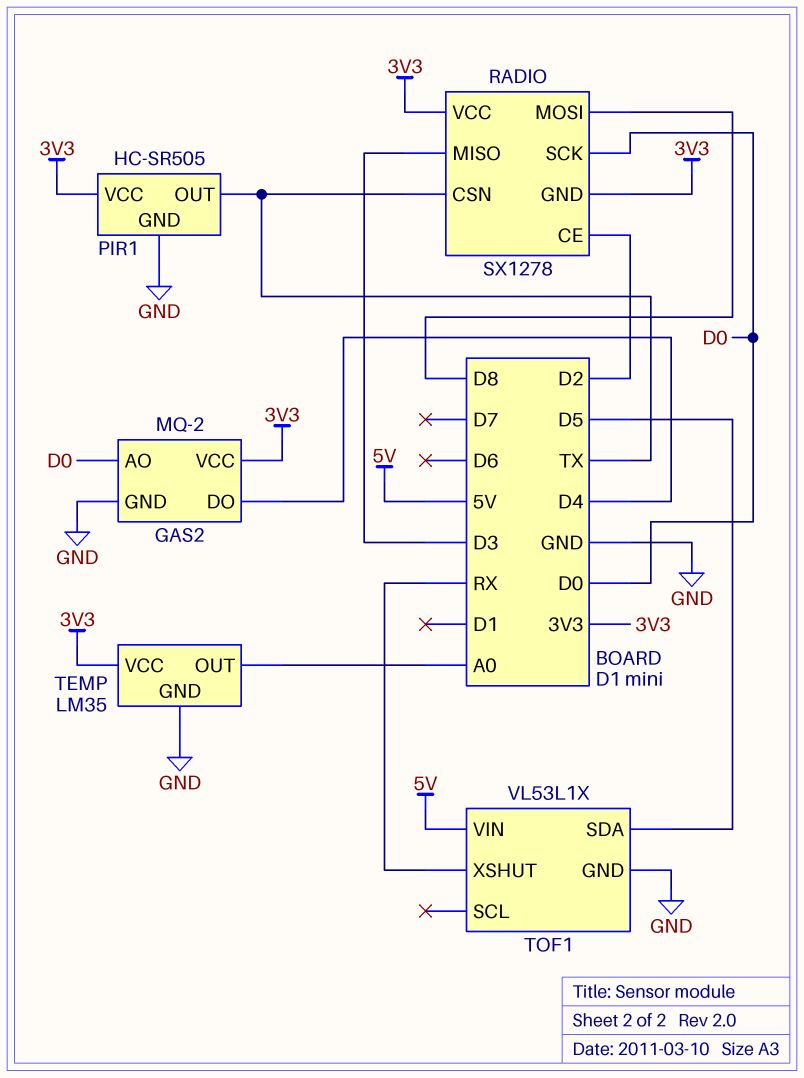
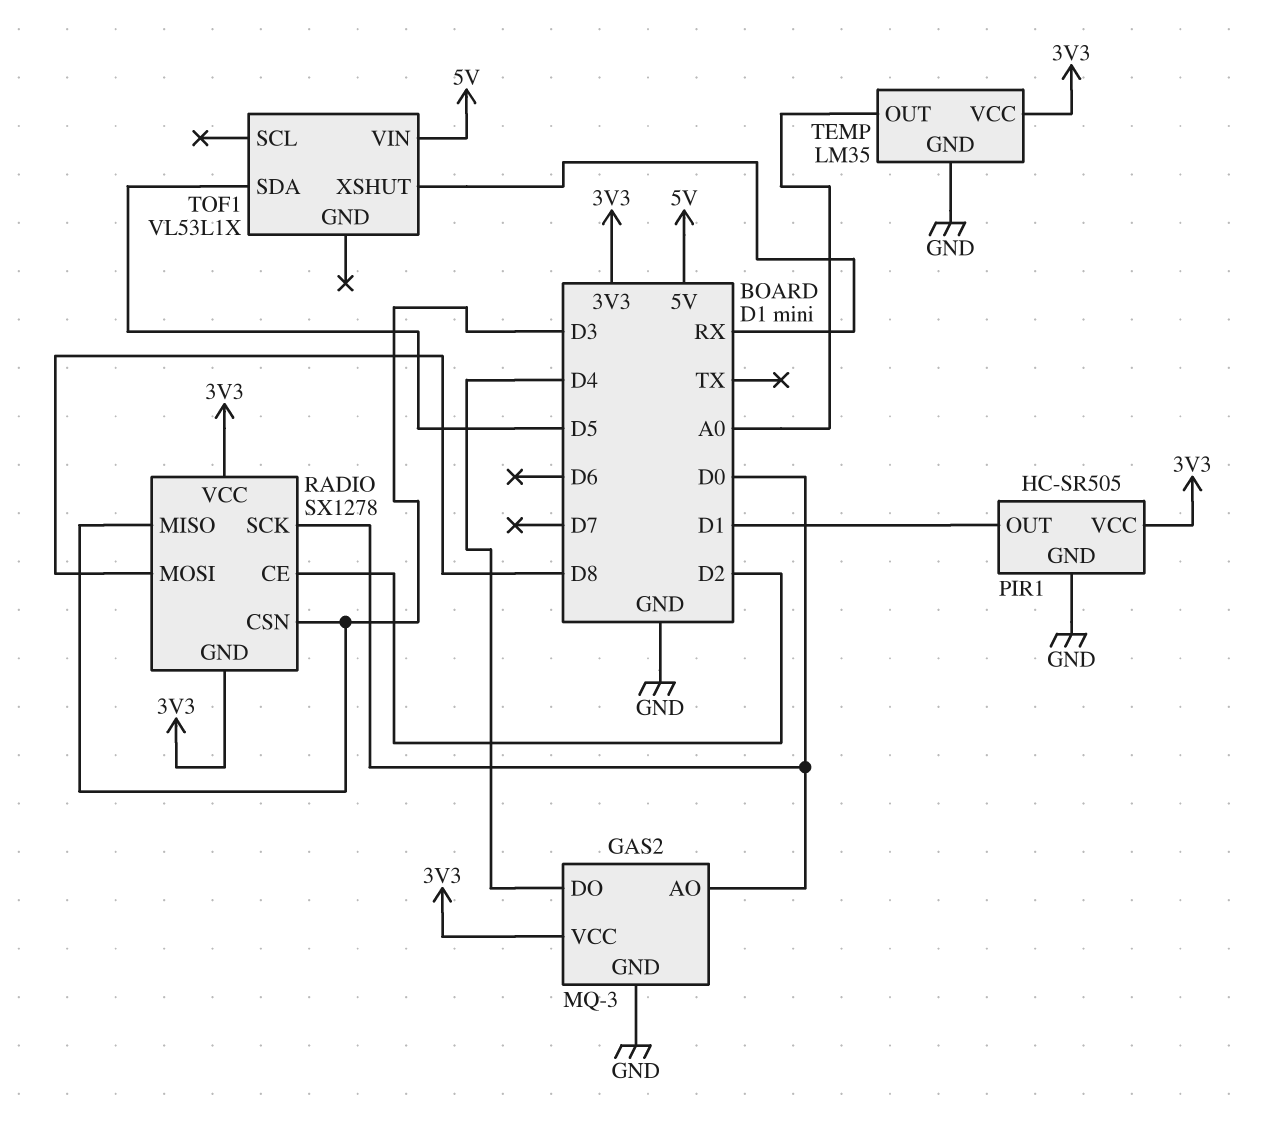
GAS2: MQ-2 -> MQ-3
PIR1 pin OUT: TX -> D1
RADIO pin CSN: TX -> D3
TOF1 pin GND: GND -> none

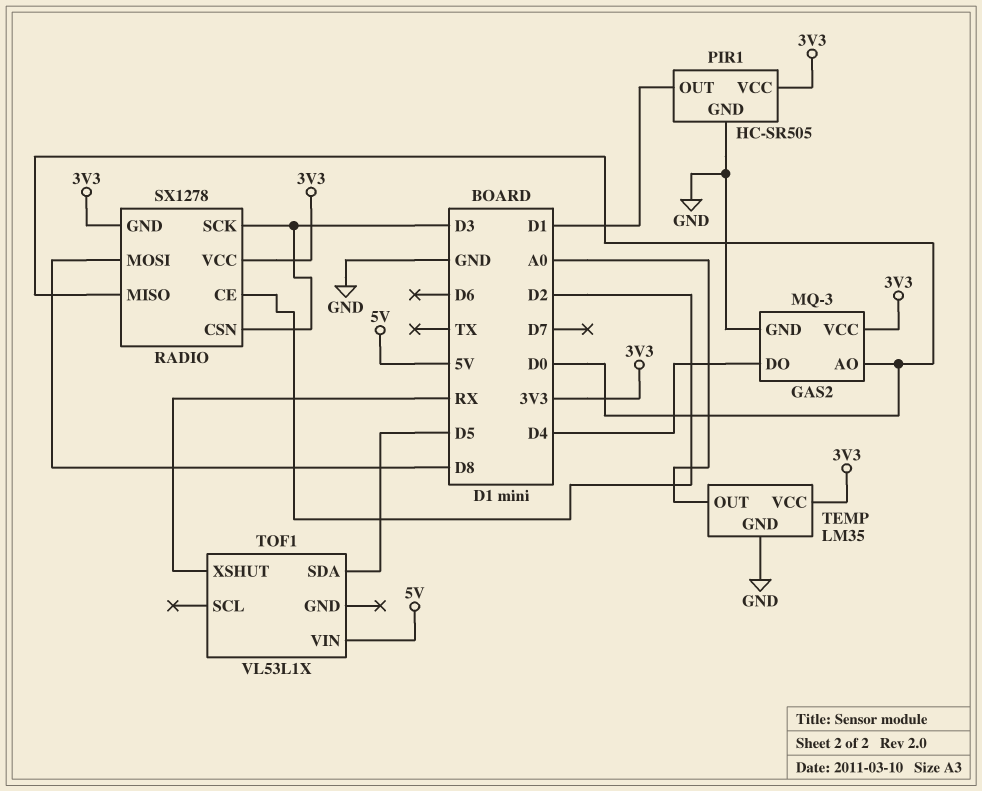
RADIO pin MISO: D3 -> D0
RADIO pin SCK: D0 -> D3

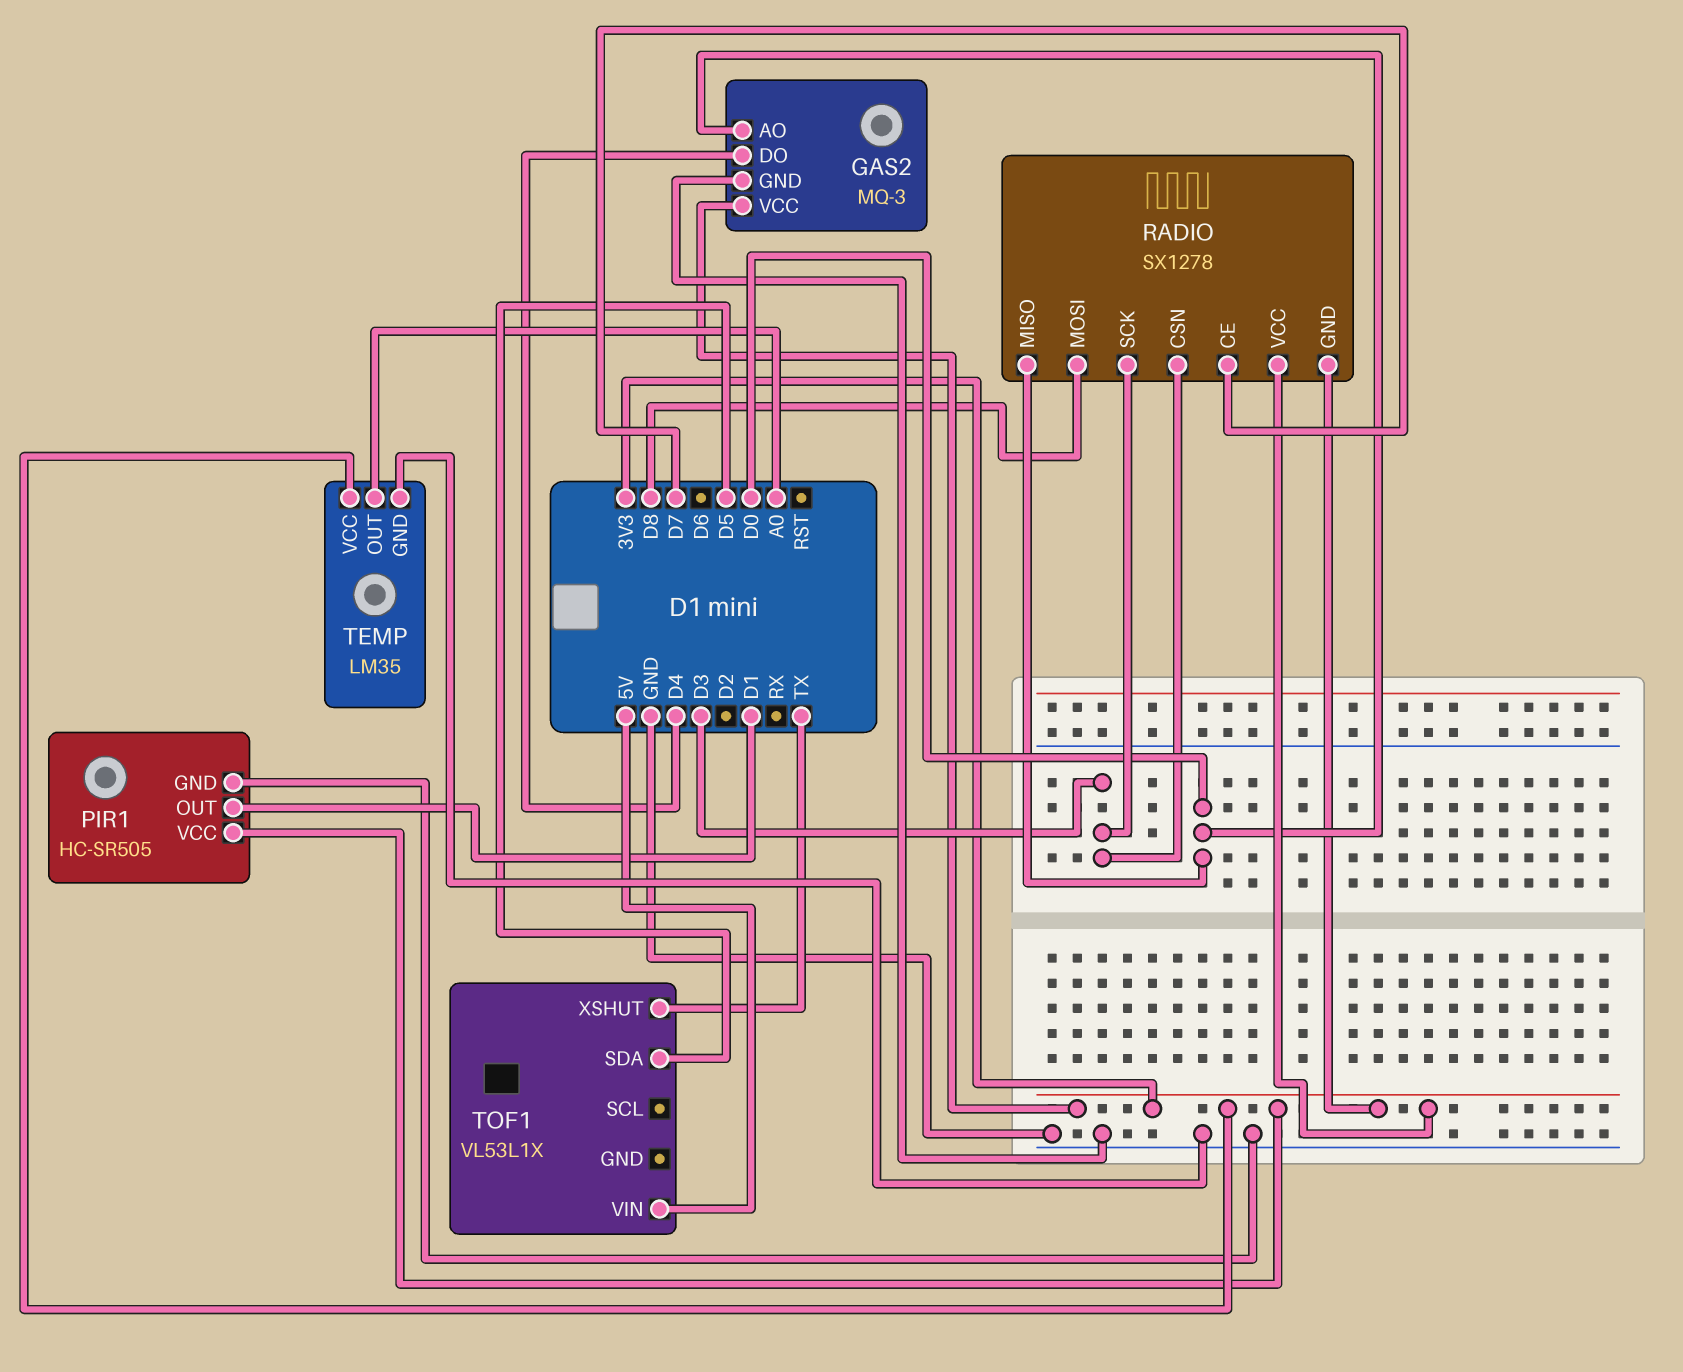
RADIO pin CE: D2 -> D7
TOF1 pin XSHUT: RX -> TX

